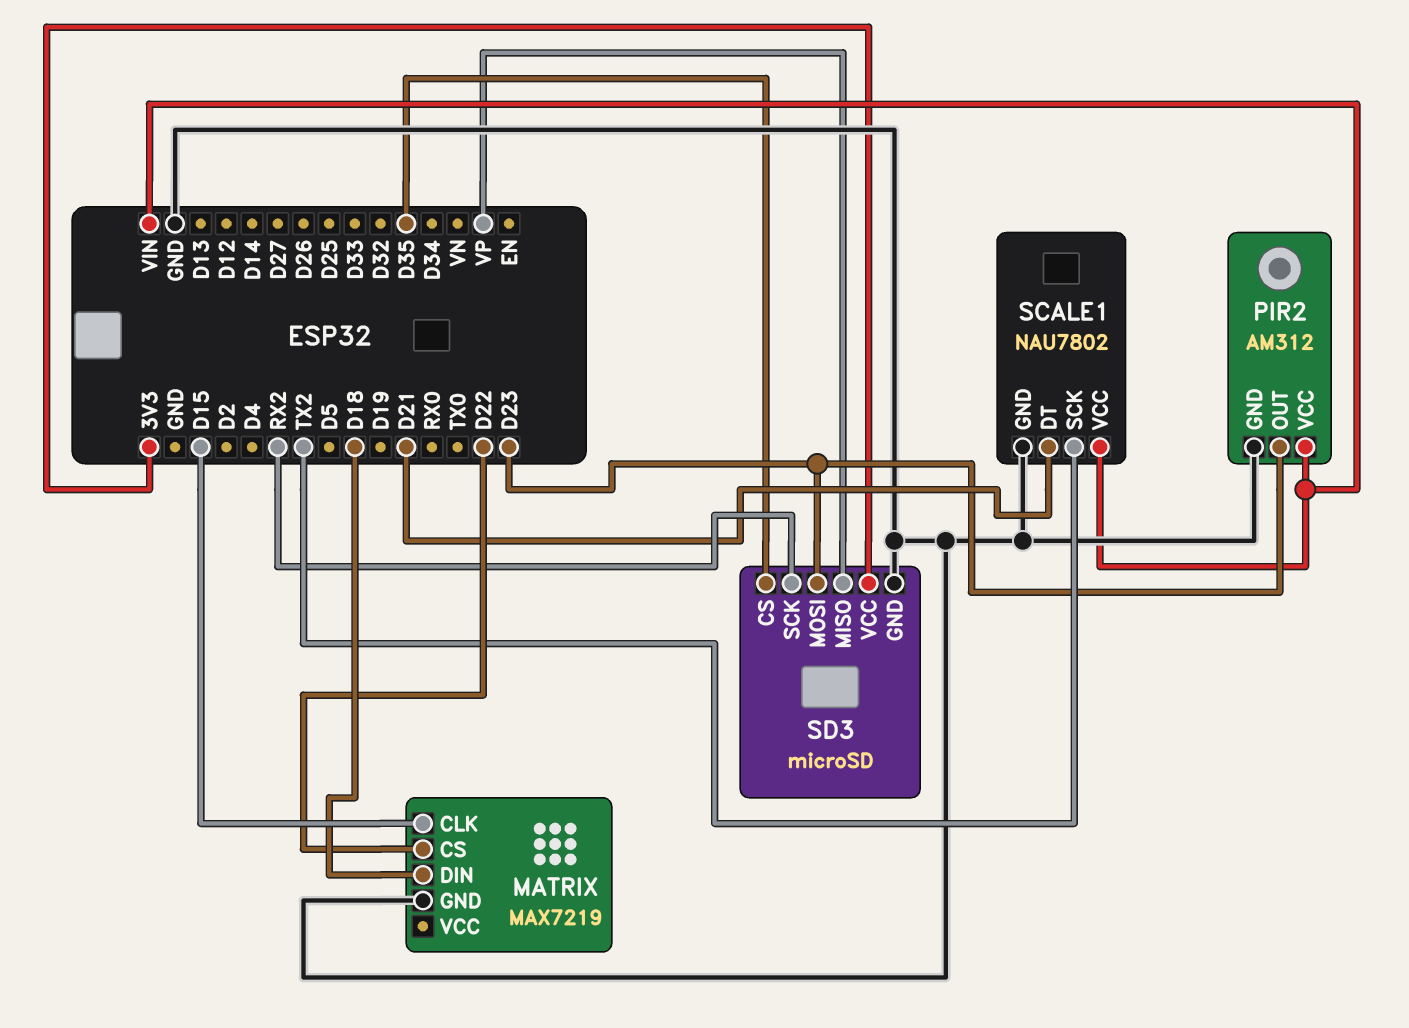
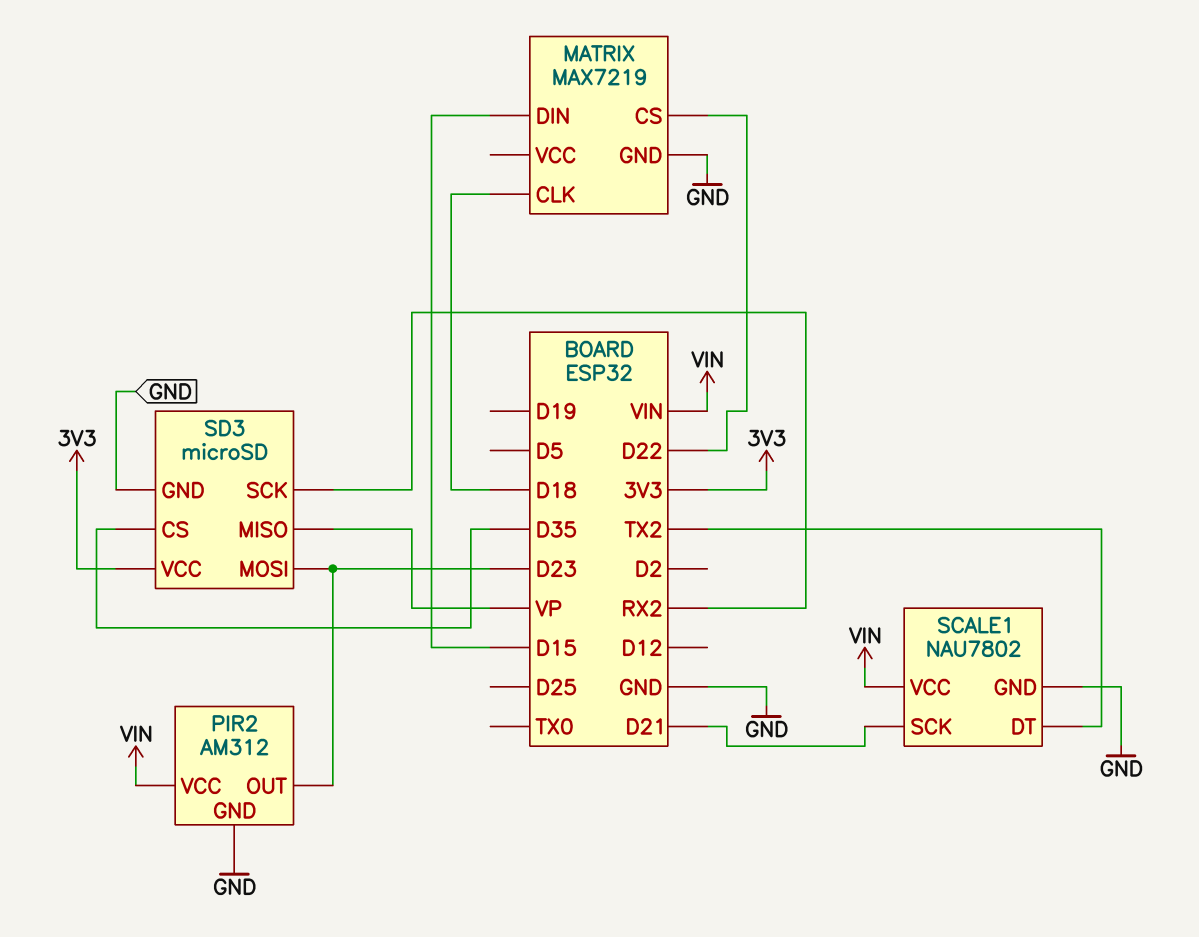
MATRIX pin CLK: D15 -> D18
MATRIX pin DIN: D18 -> D15
SCALE1 pin DT: D21 -> TX2
SCALE1 pin SCK: TX2 -> D21

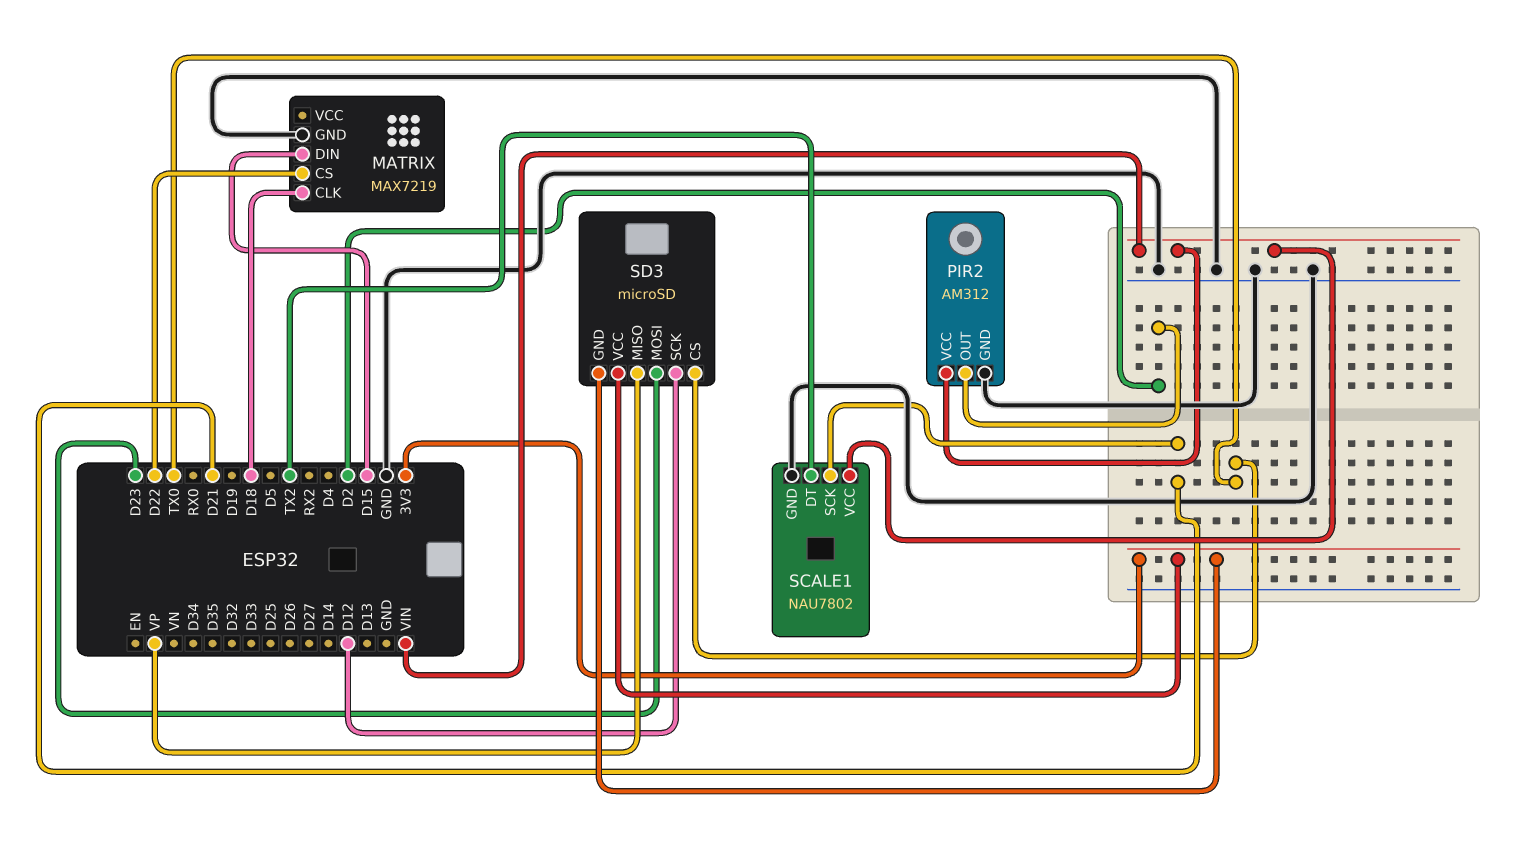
PIR2 pin OUT: D23 -> D2
SD3 pin CS: D35 -> TX0
SD3 pin GND: GND -> 3V3
SD3 pin SCK: RX2 -> D12

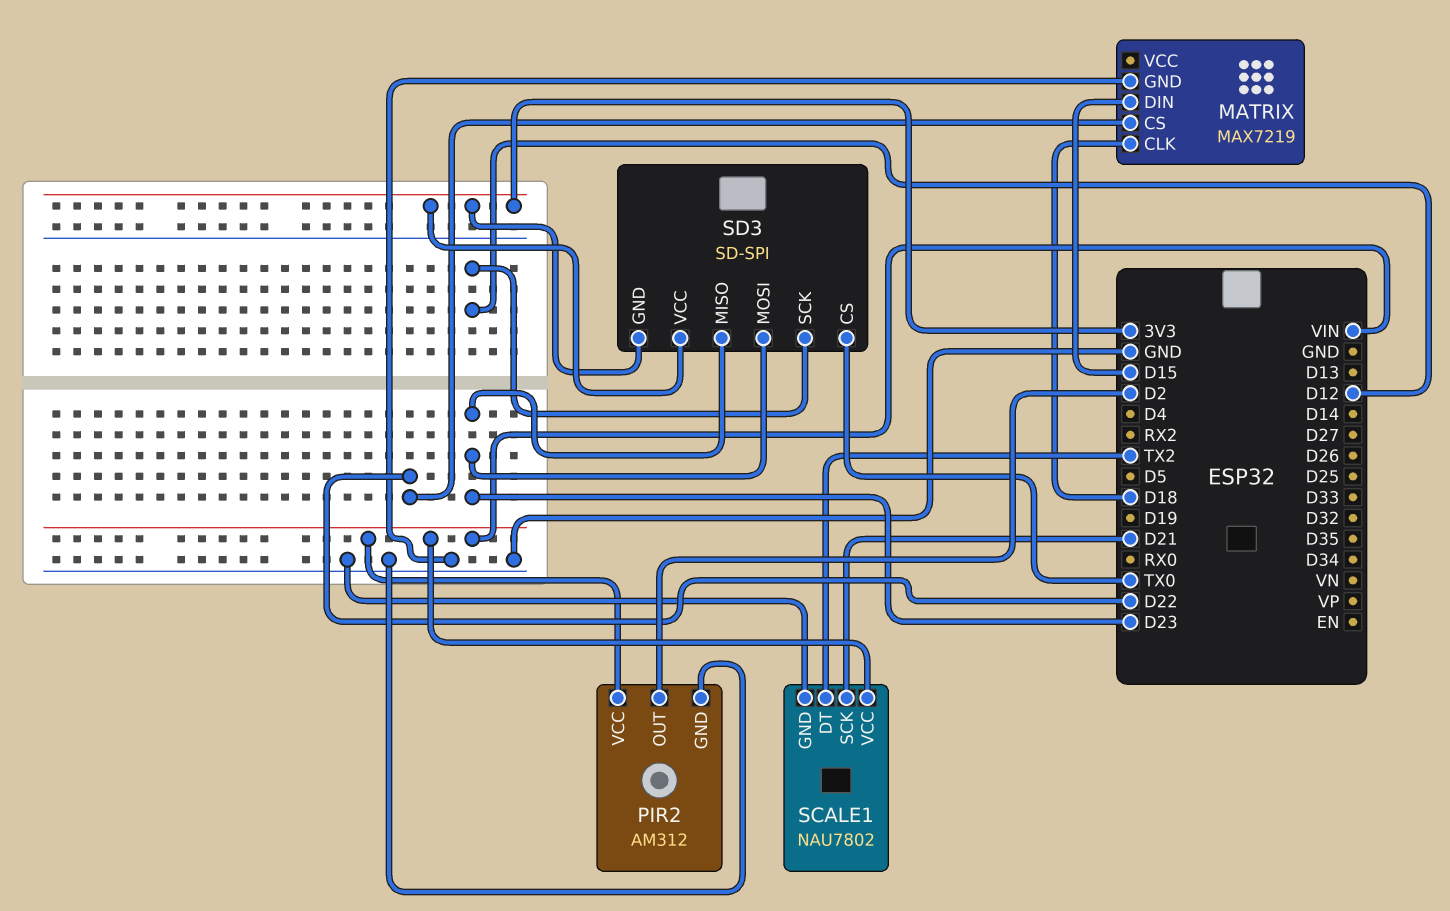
SD3: microSD -> SD-SPI
SD3 pin MISO: VP -> D23

